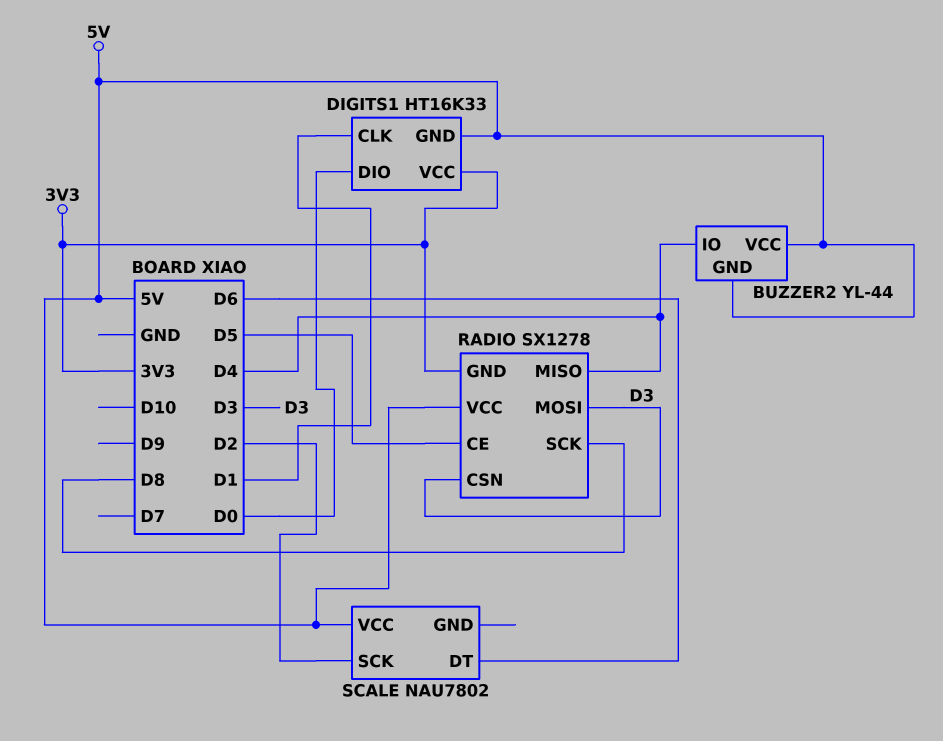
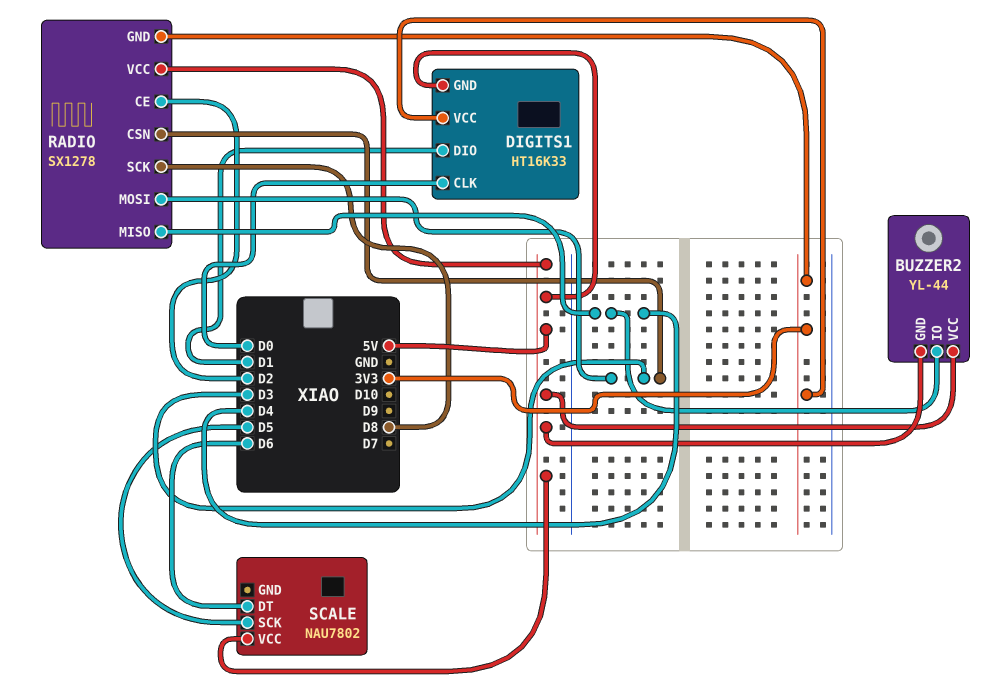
DIGITS1 pin CLK: D1 -> D0
DIGITS1 pin DIO: D0 -> D1
RADIO pin CE: D5 -> D2
SCALE pin SCK: D2 -> D5

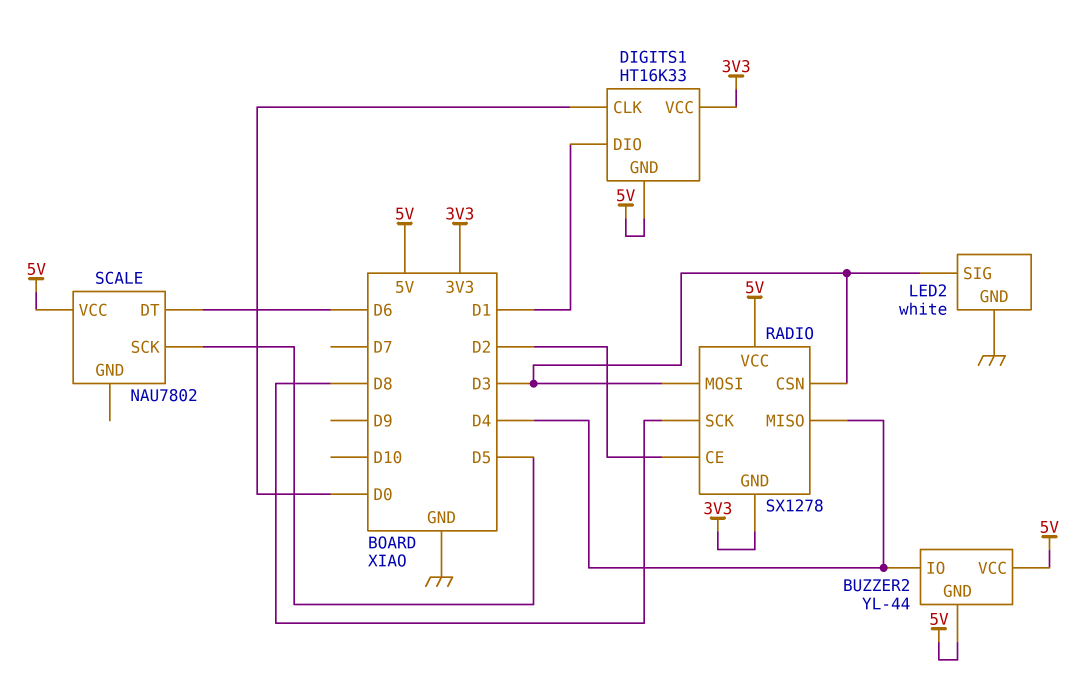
LED2: none -> white
LED2 pin GND: none -> GND
LED2 pin SIG: none -> D3

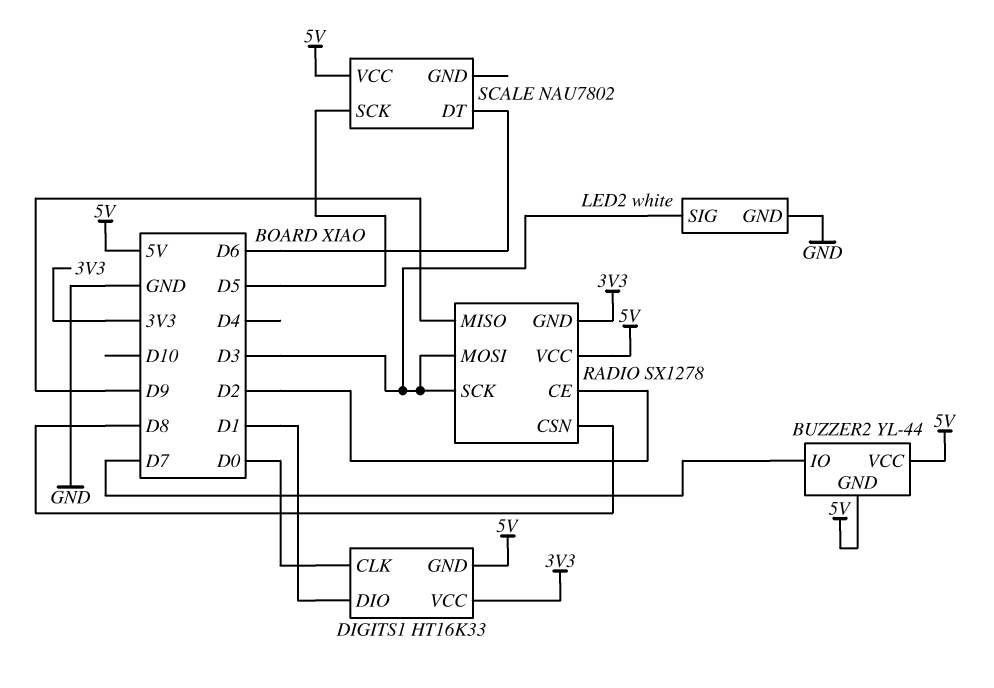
BUZZER2 pin IO: D4 -> D7
RADIO pin CSN: D3 -> D8
RADIO pin MISO: D4 -> D9
RADIO pin SCK: D8 -> D3

